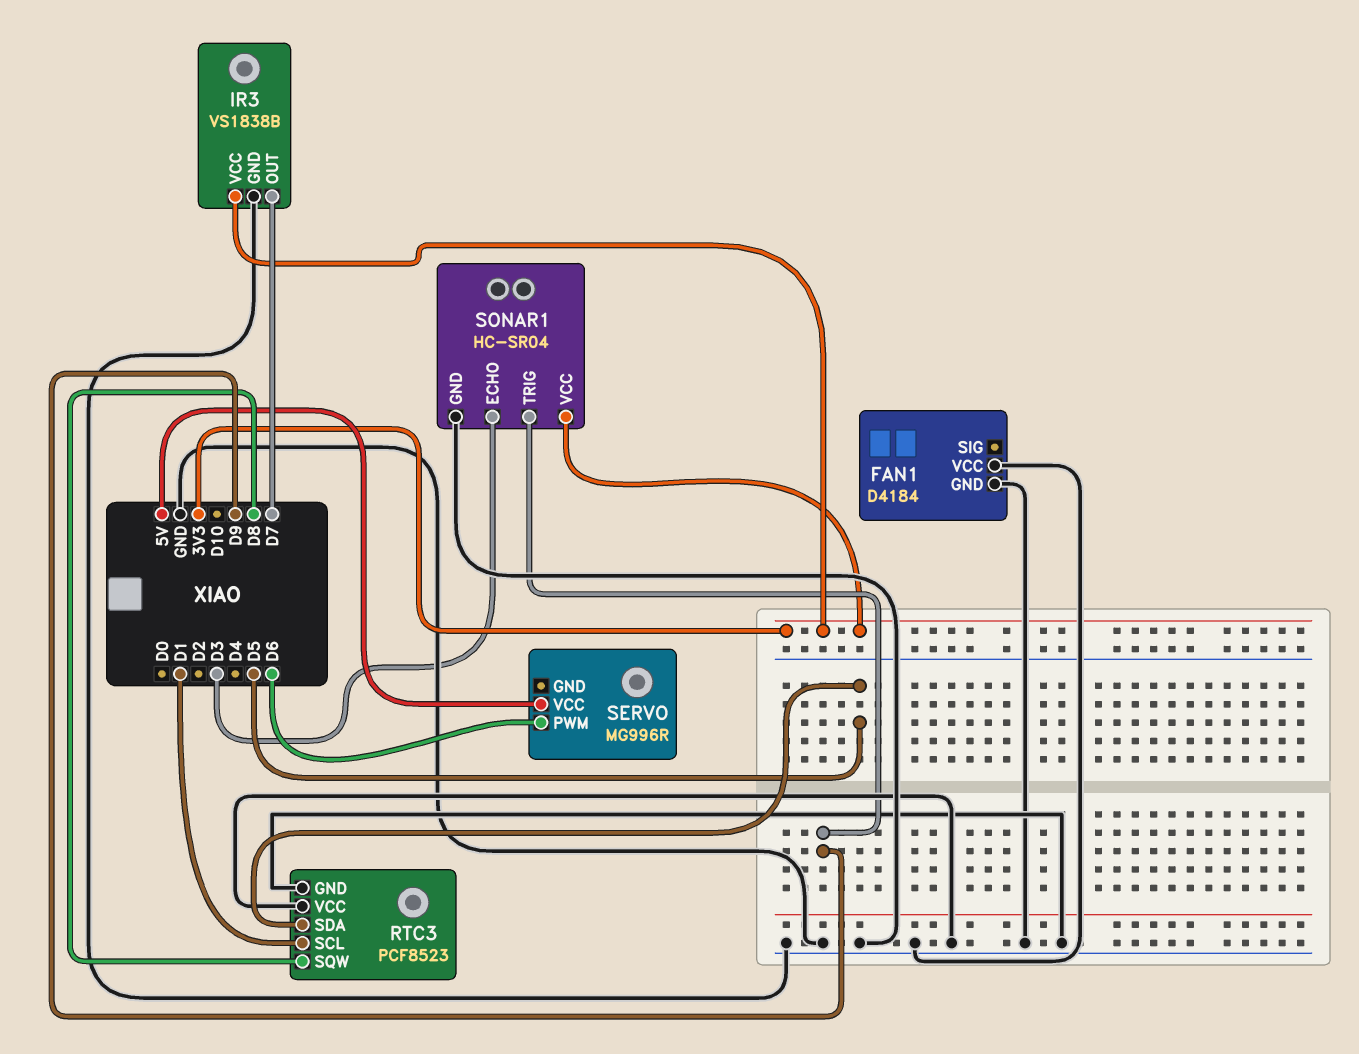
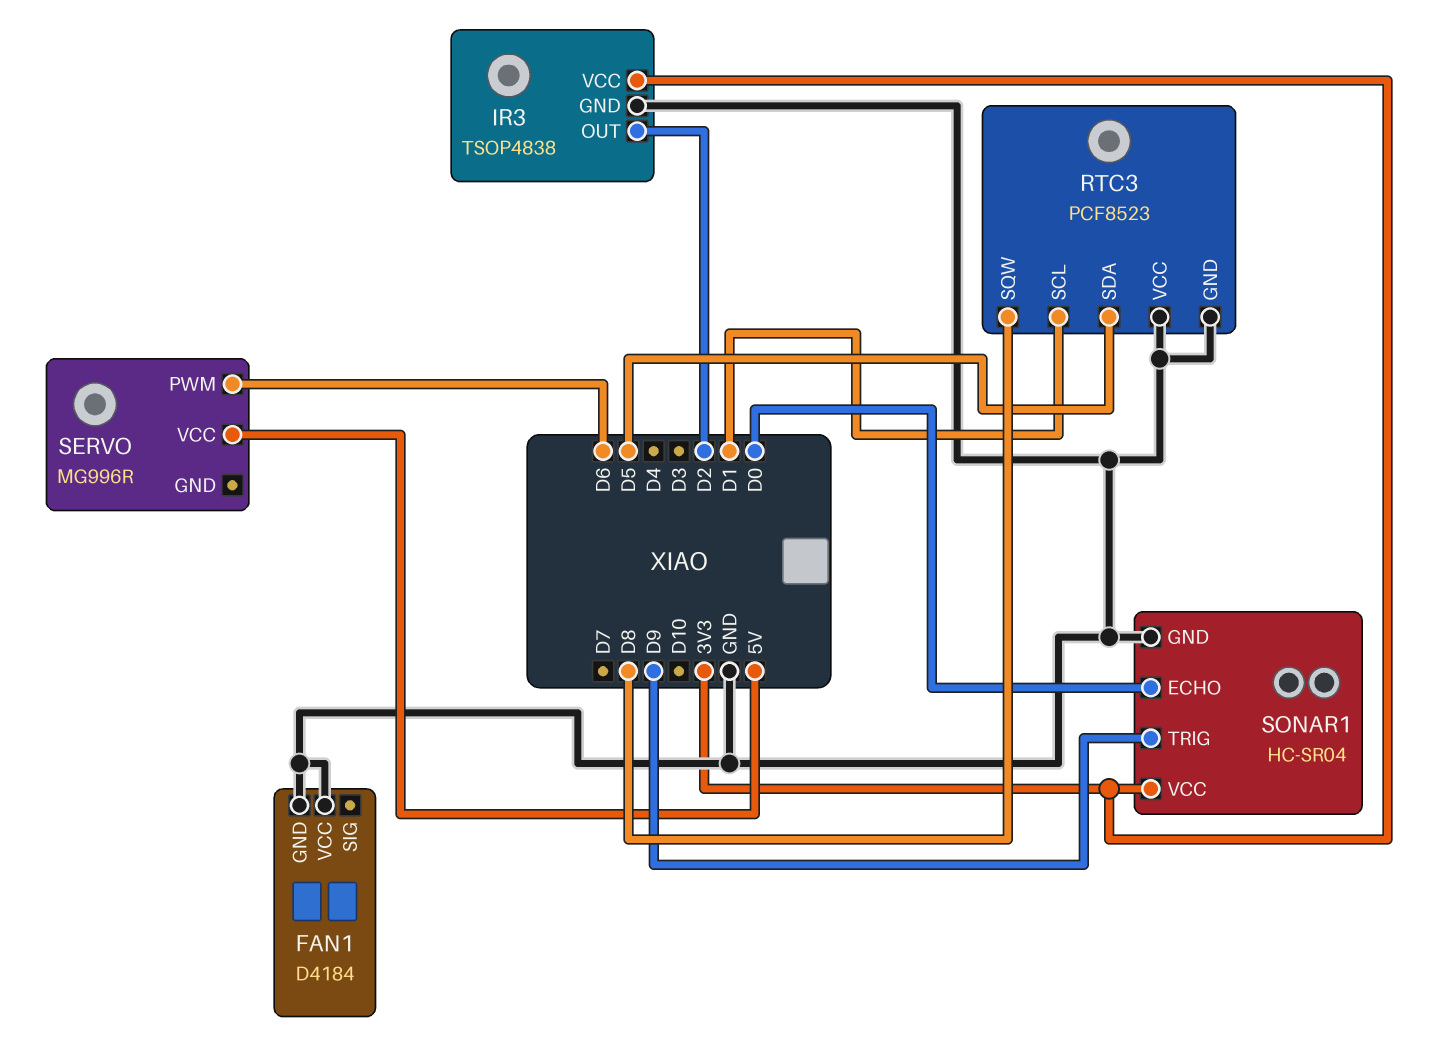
IR3: VS1838B -> TSOP4838
IR3 pin OUT: D7 -> D2
SONAR1 pin ECHO: D3 -> D0

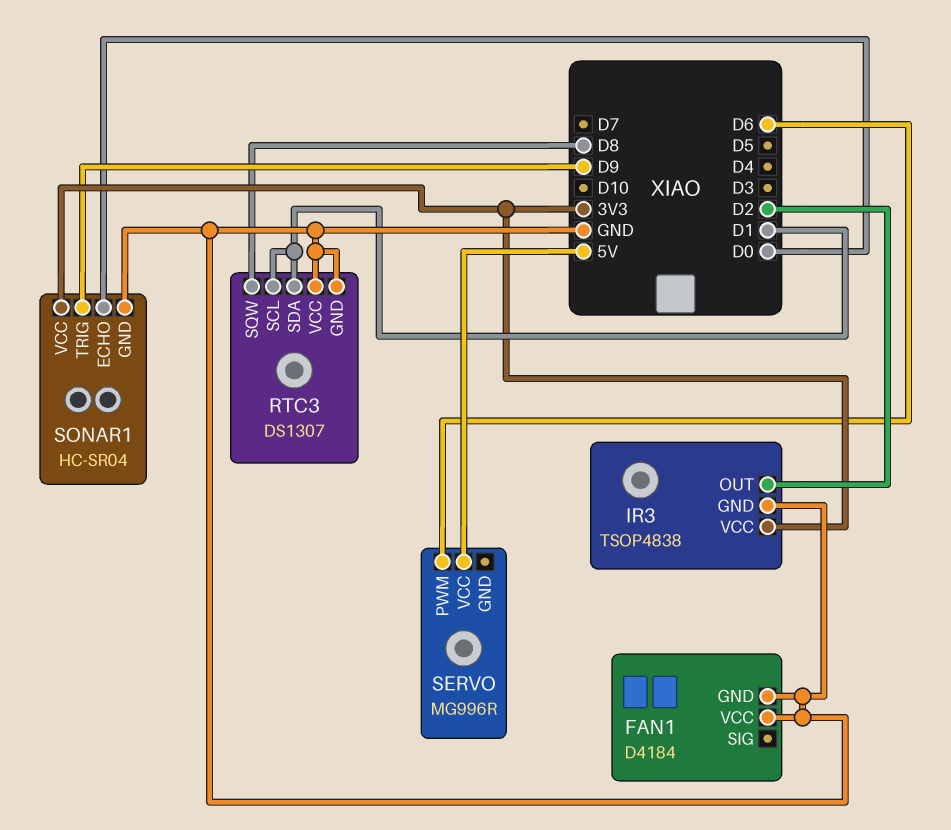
RTC3: PCF8523 -> DS1307
RTC3 pin SDA: D5 -> D1

